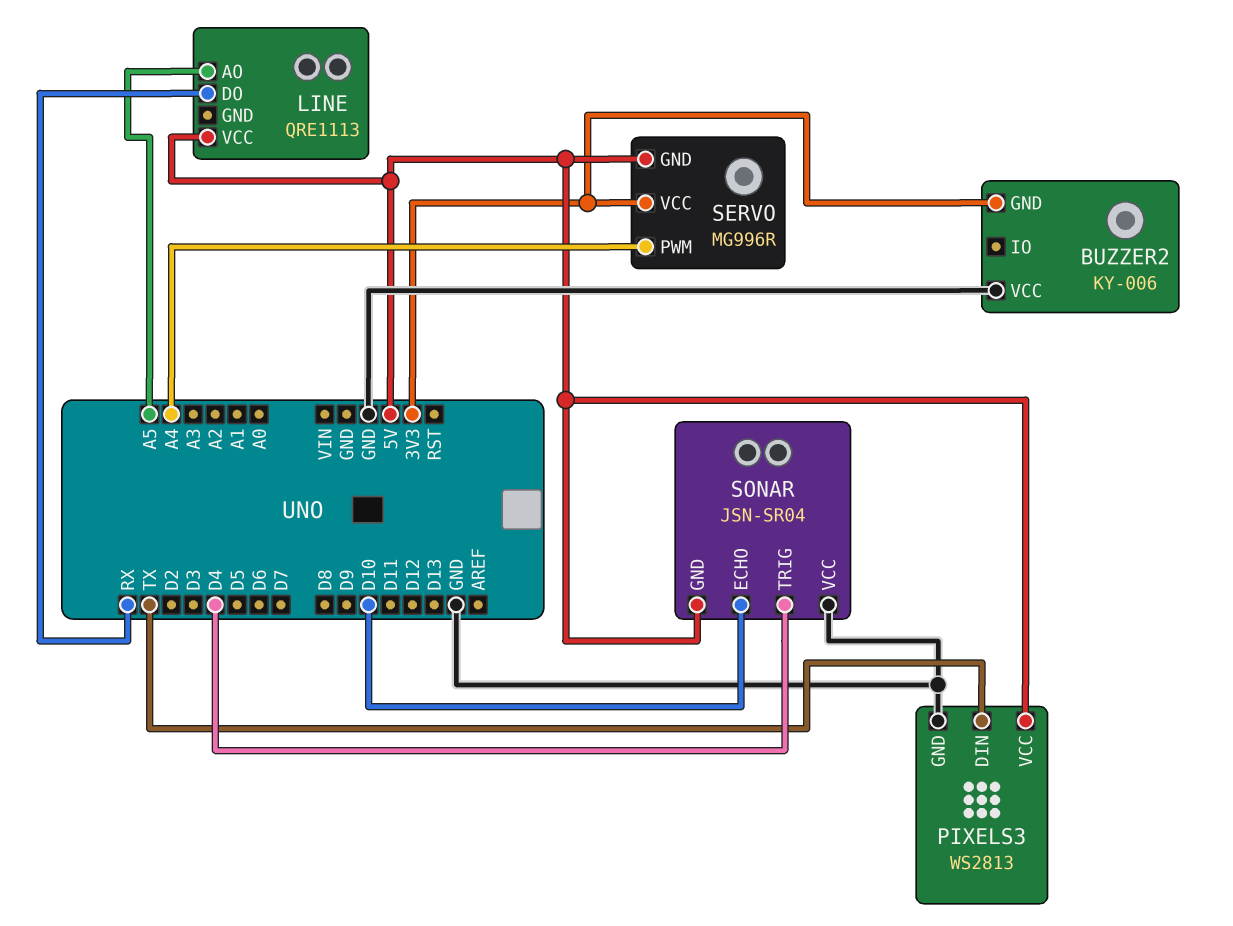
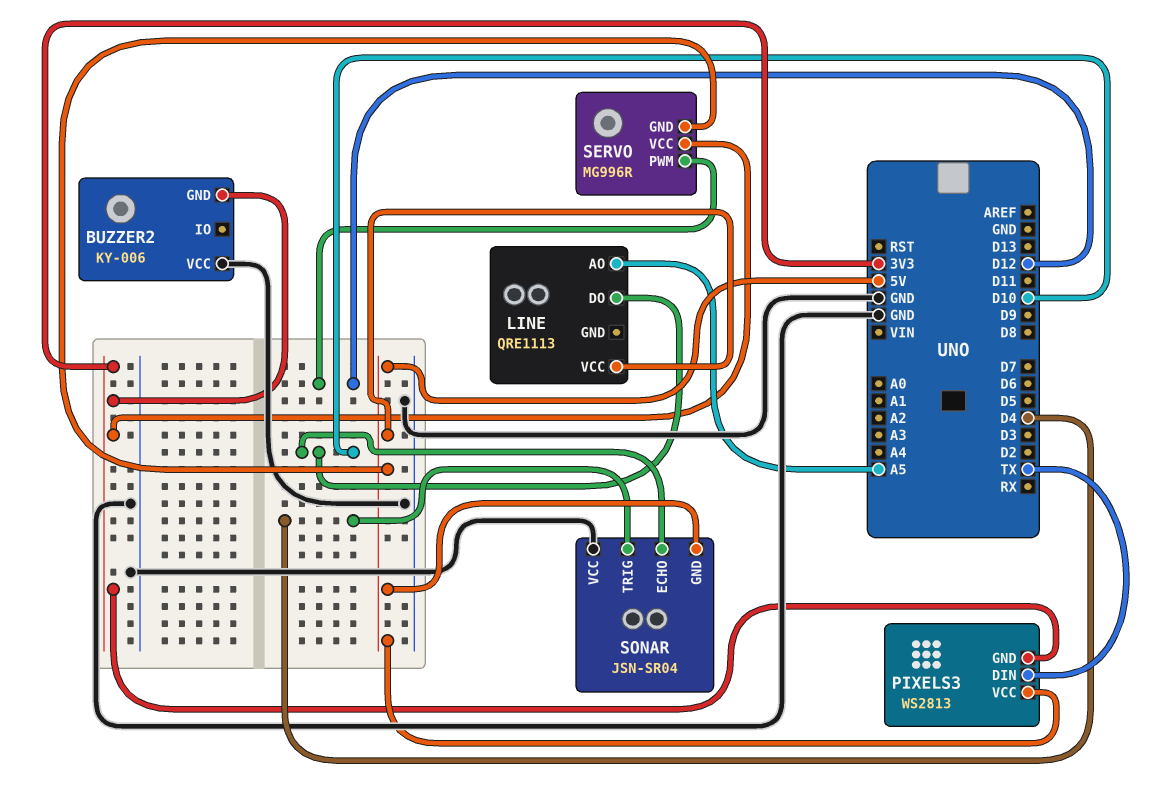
LINE pin DO: RX -> D10
PIXELS3 pin GND: GND -> 3V3
SERVO pin PWM: A4 -> D12

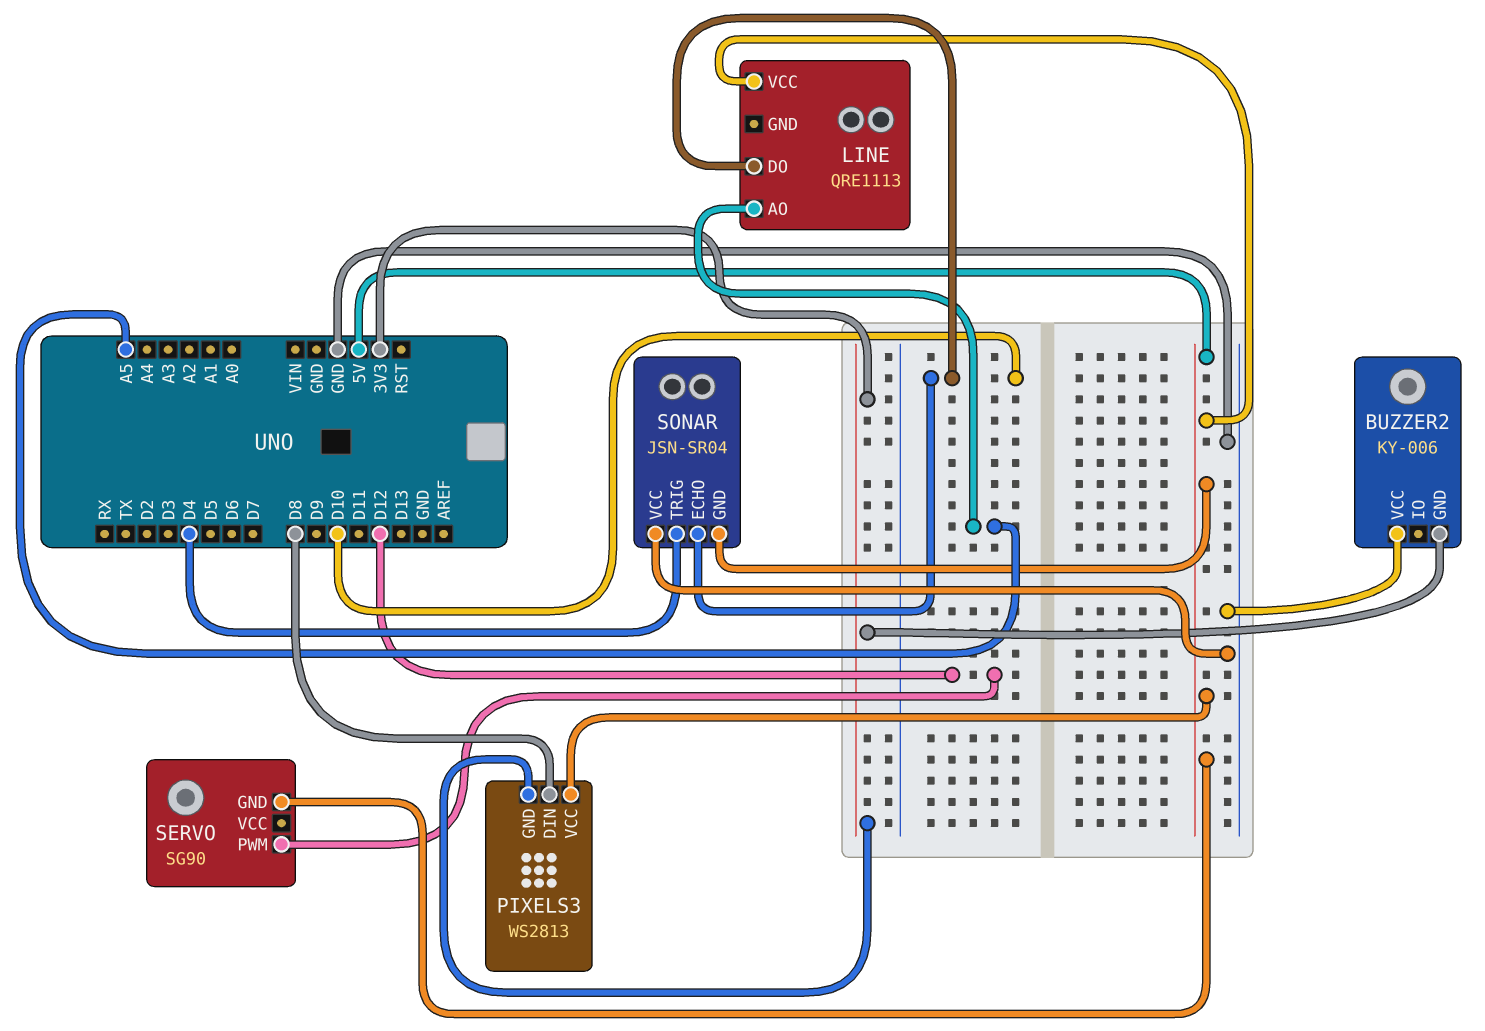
PIXELS3 pin DIN: TX -> D8
SERVO: MG996R -> SG90
SERVO pin VCC: 3V3 -> none

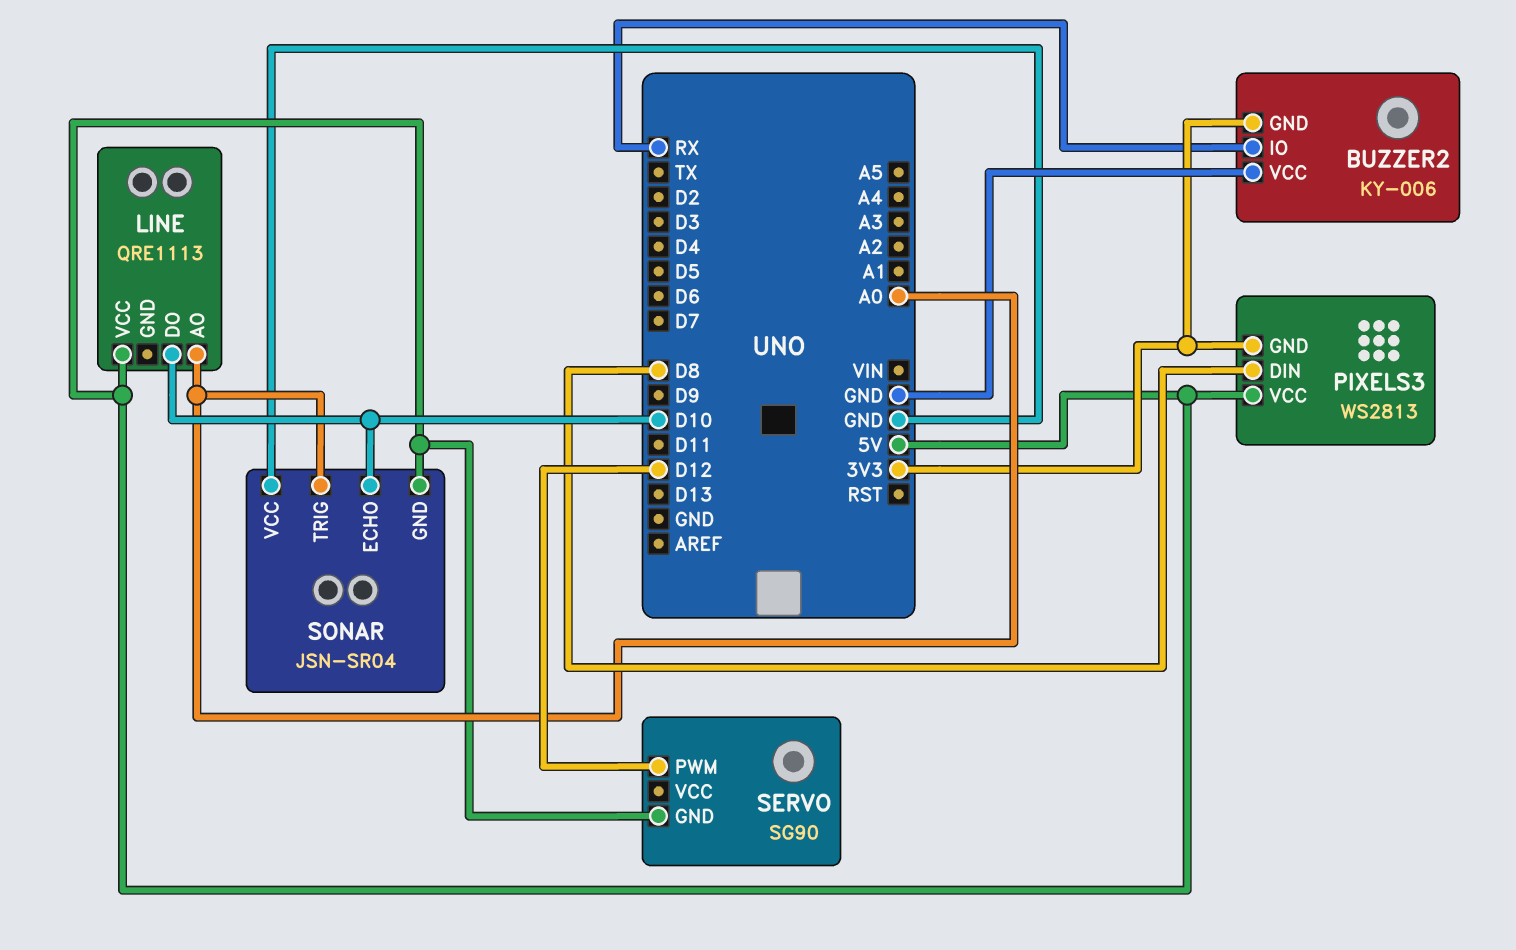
BUZZER2 pin IO: none -> RX
LINE pin AO: A5 -> A0
SONAR pin TRIG: D4 -> A0

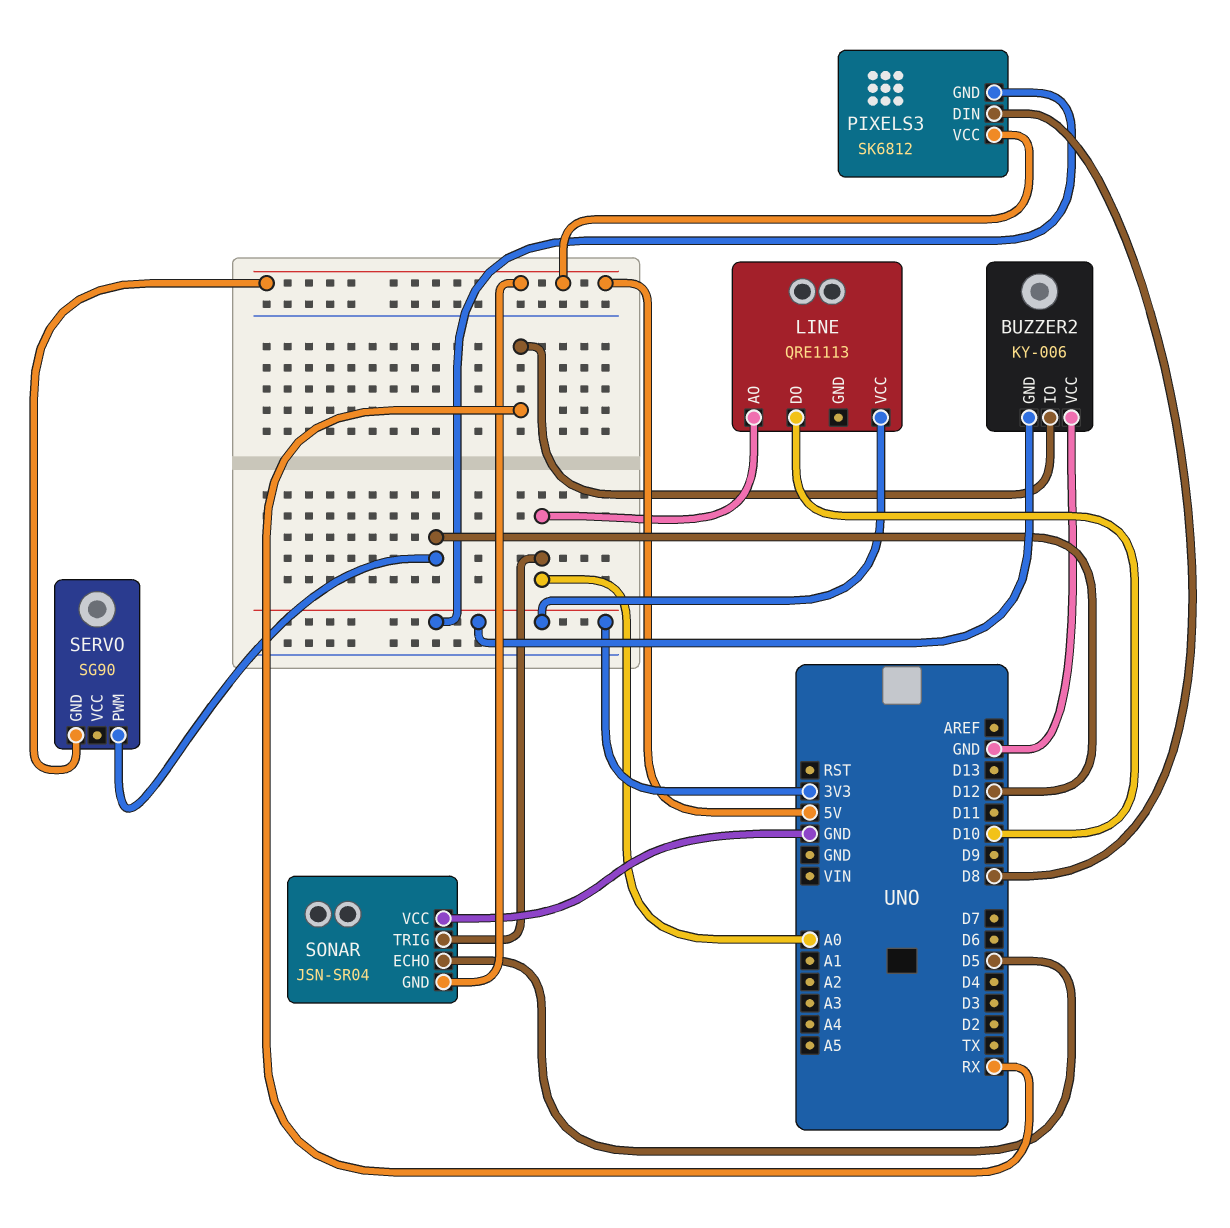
LINE pin VCC: 5V -> 3V3
PIXELS3: WS2813 -> SK6812
SONAR pin ECHO: D10 -> D5

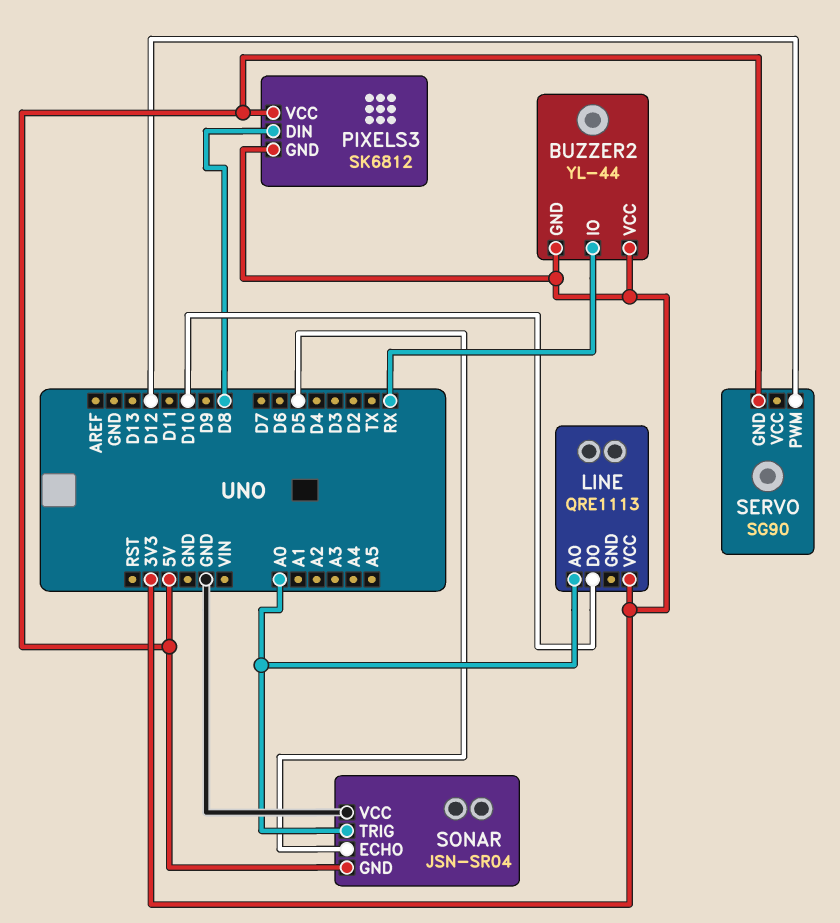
BUZZER2: KY-006 -> YL-44
BUZZER2 pin VCC: GND -> 3V3

